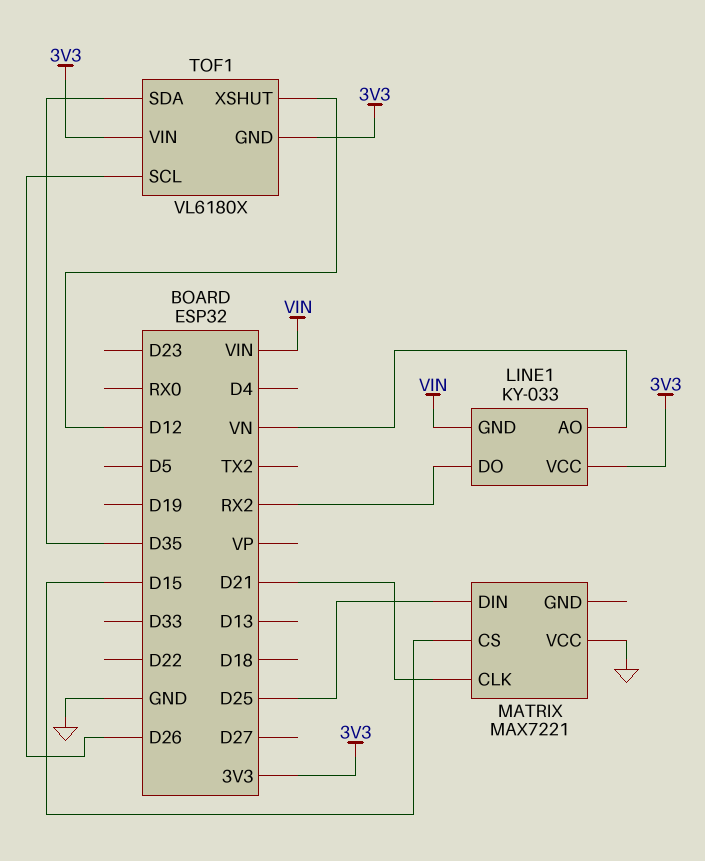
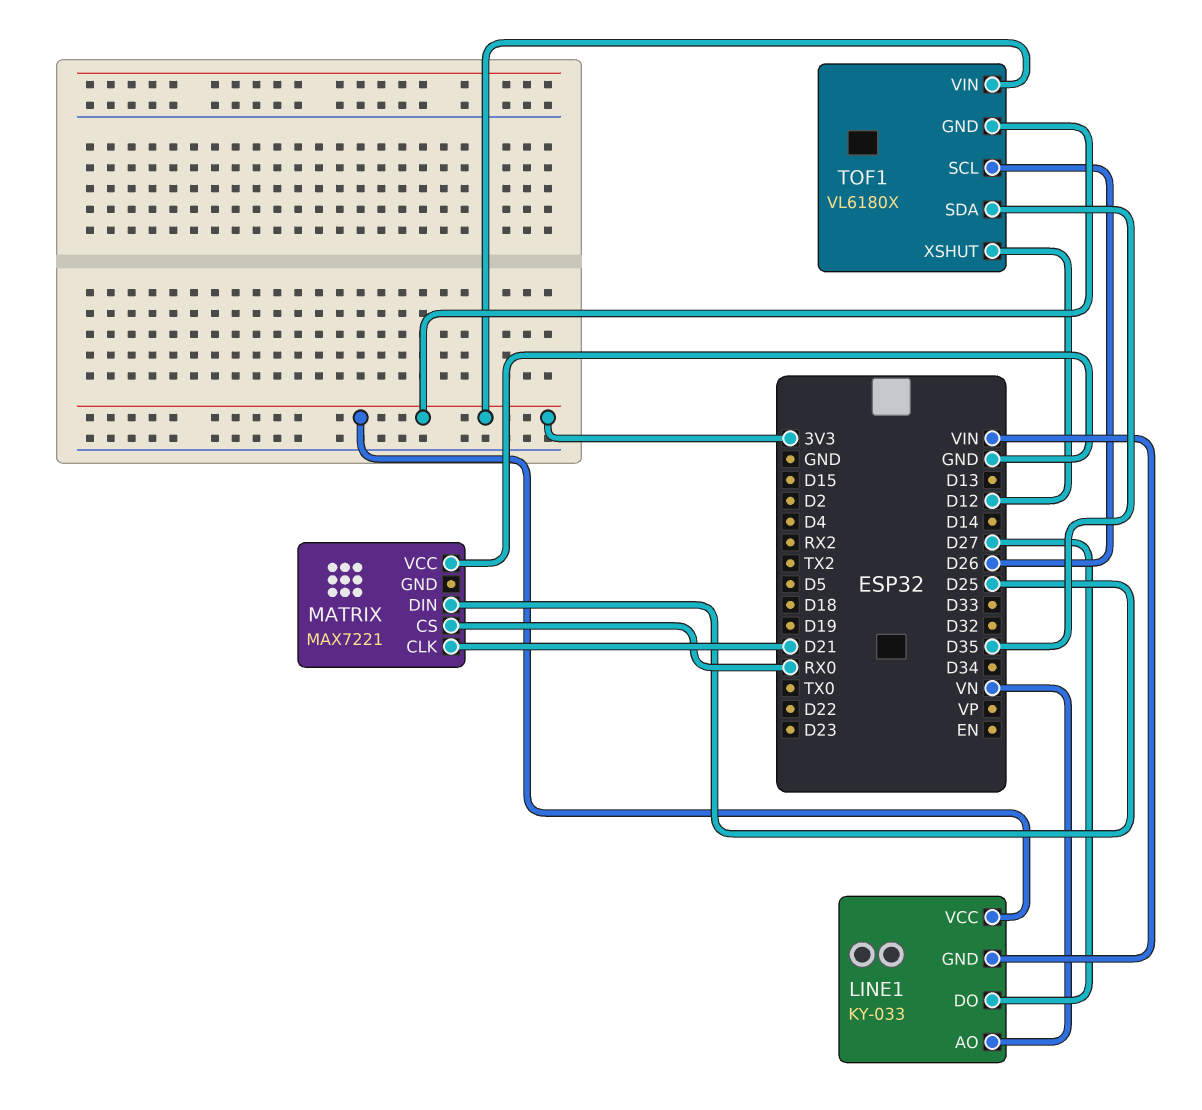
LINE1 pin DO: RX2 -> D27
MATRIX pin CS: D15 -> RX0

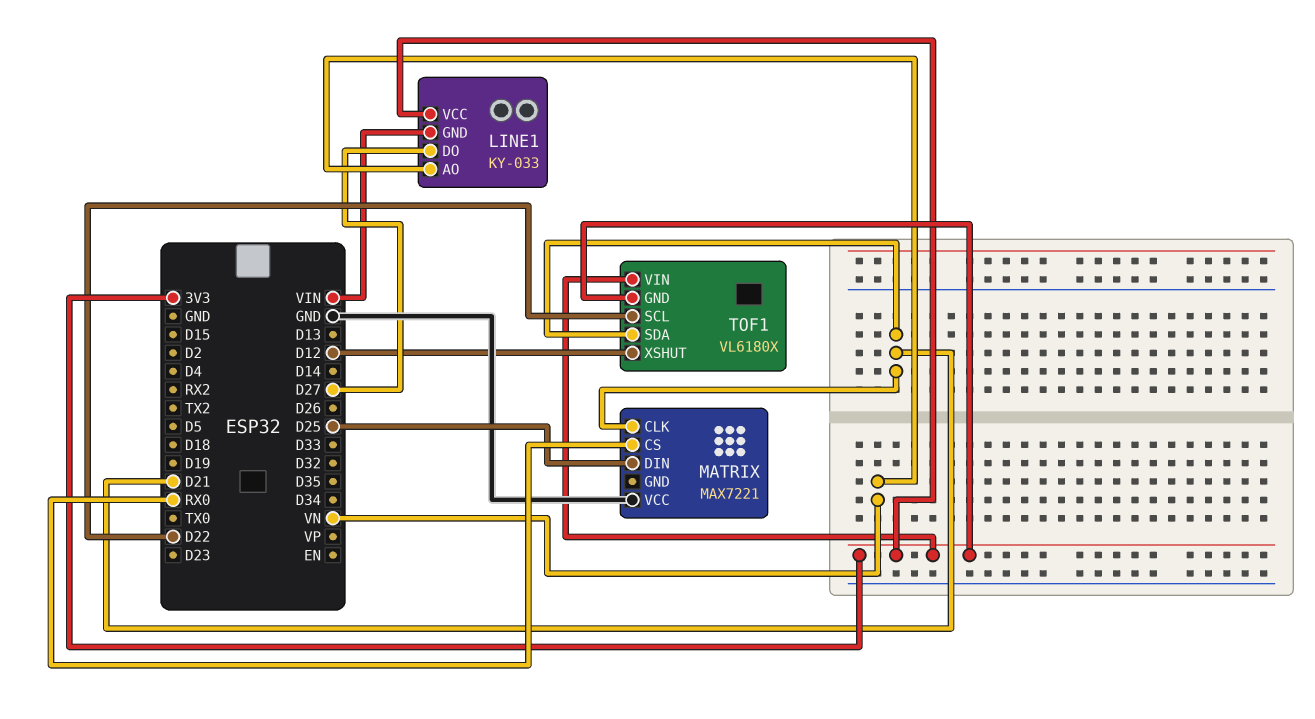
TOF1 pin SCL: D26 -> D22
TOF1 pin SDA: D35 -> D21

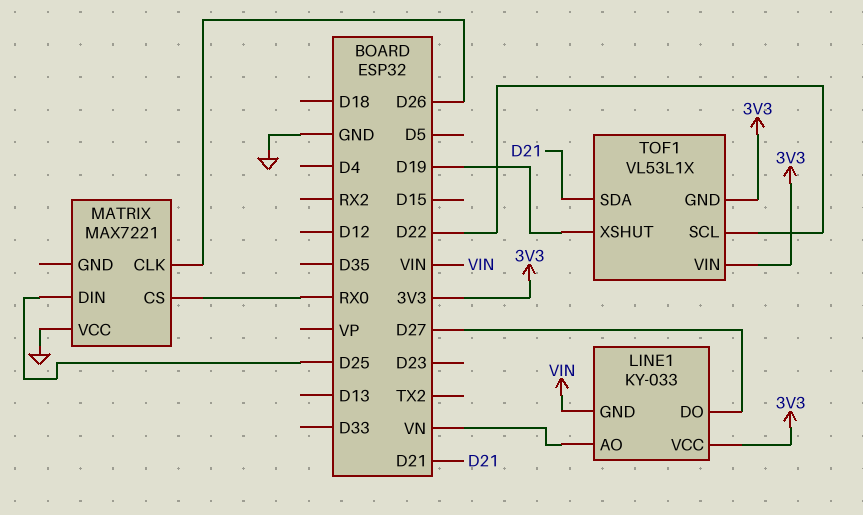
MATRIX pin CLK: D21 -> D26
TOF1: VL6180X -> VL53L1X
TOF1 pin XSHUT: D12 -> D19

